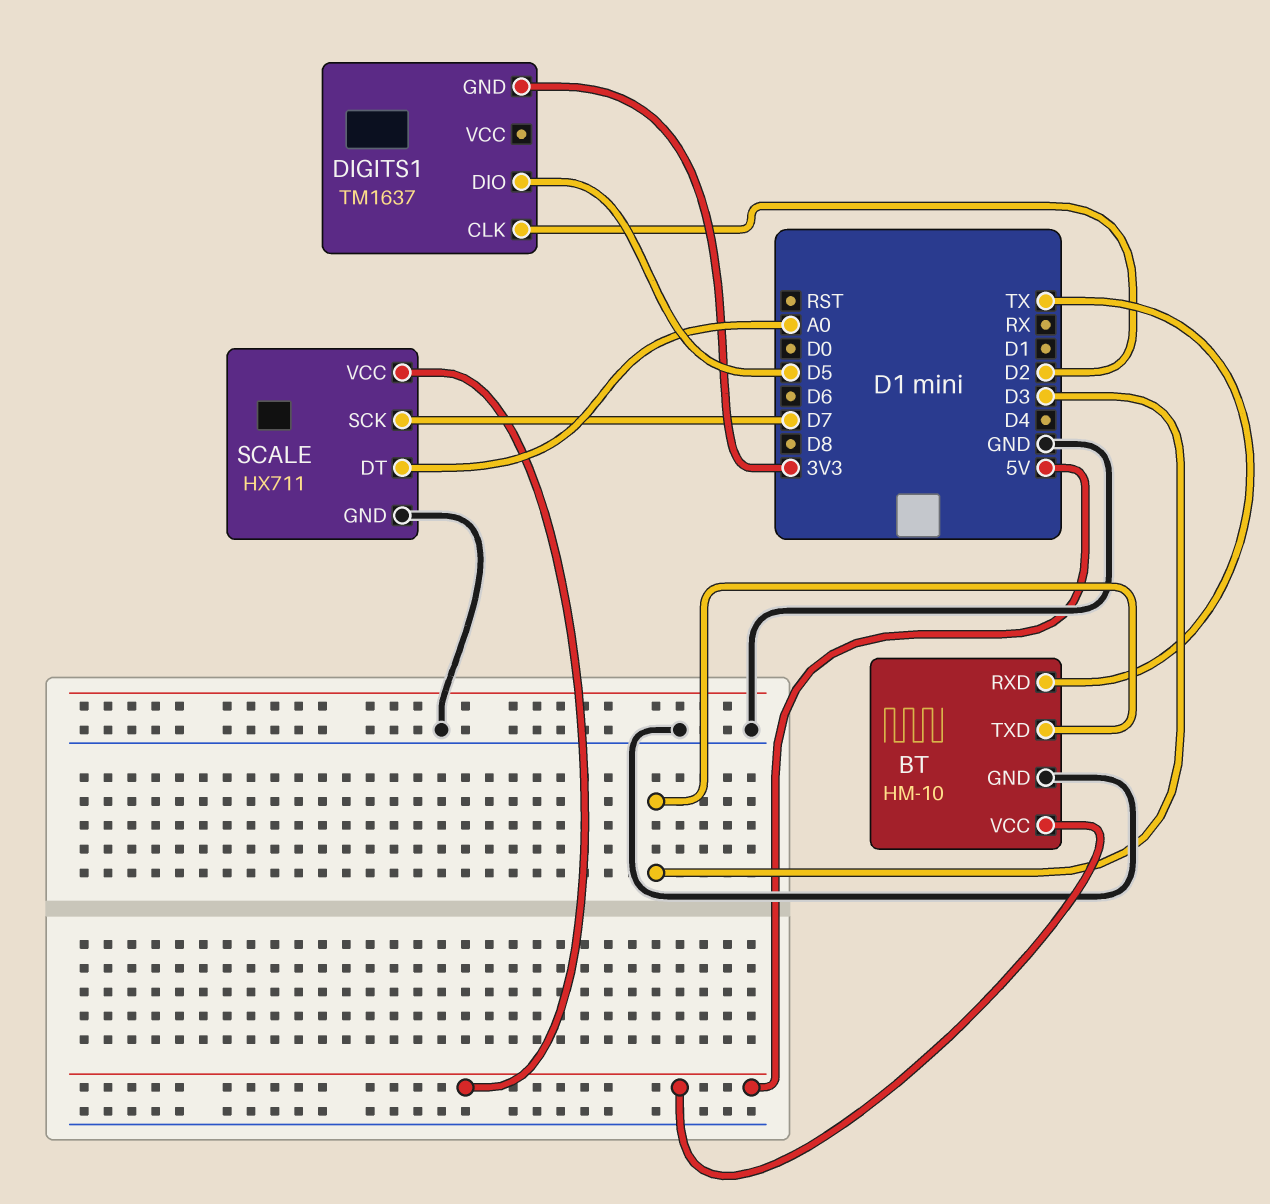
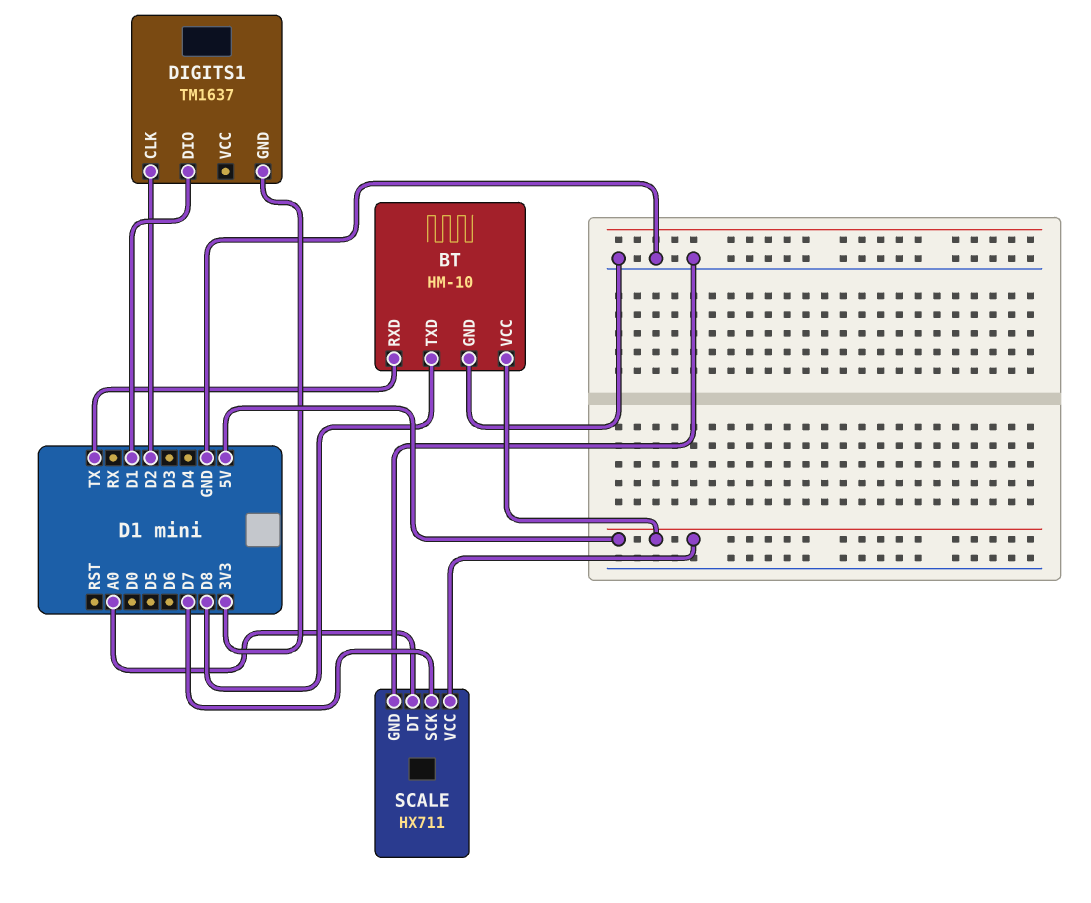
BT pin TXD: D3 -> D8
DIGITS1 pin DIO: D5 -> D1

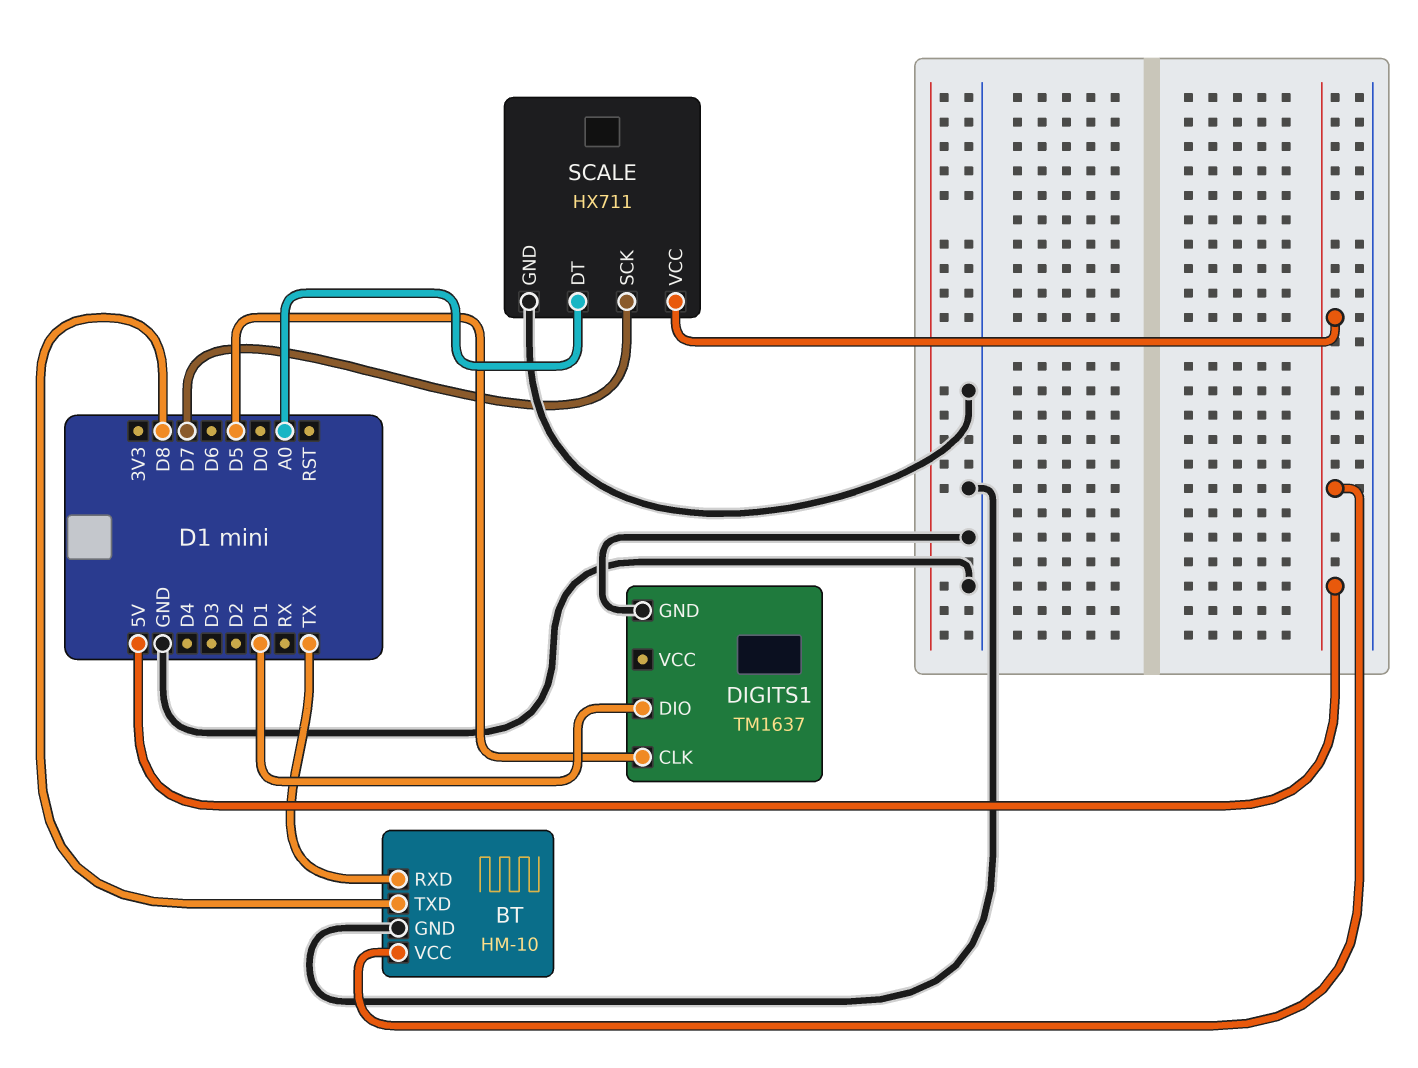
DIGITS1 pin CLK: D2 -> D5
DIGITS1 pin GND: 3V3 -> GND

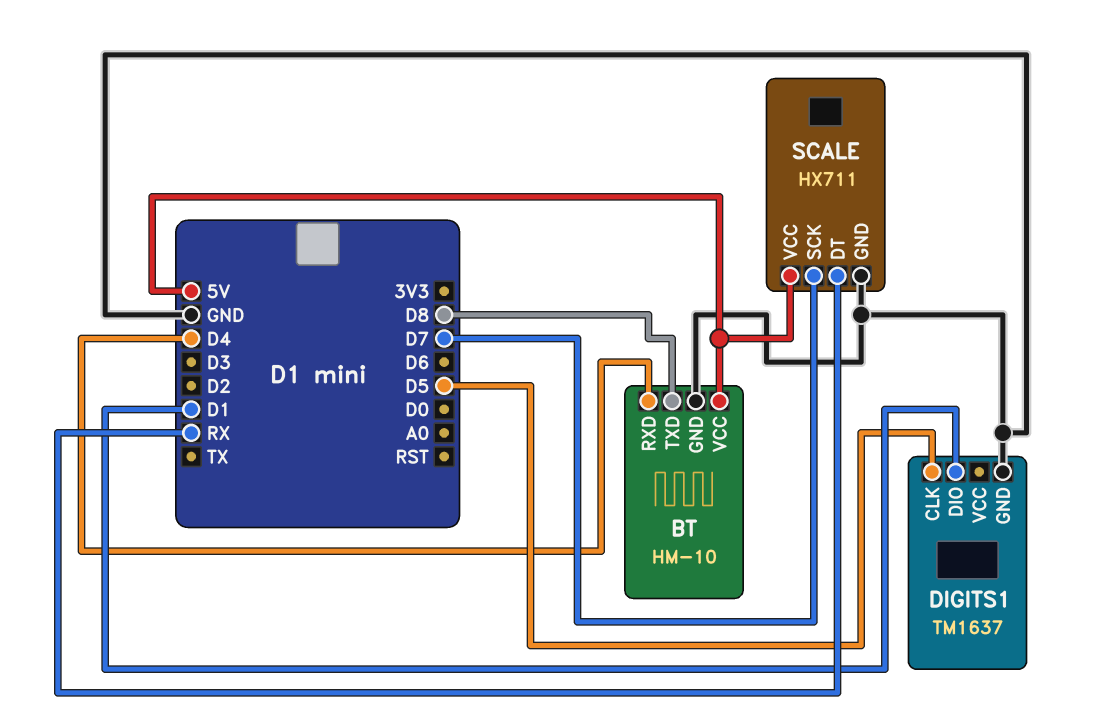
BT pin RXD: TX -> D4
SCALE pin DT: A0 -> RX

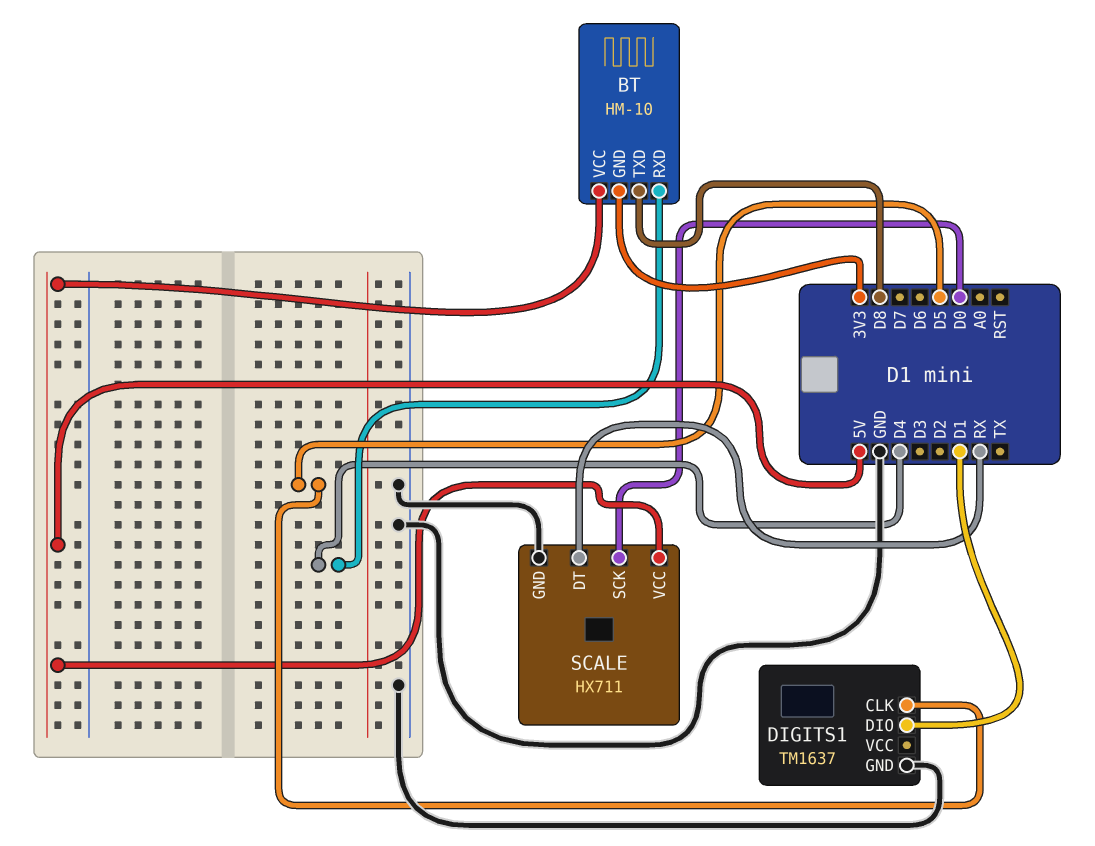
BT pin GND: GND -> 3V3
SCALE pin SCK: D7 -> D0

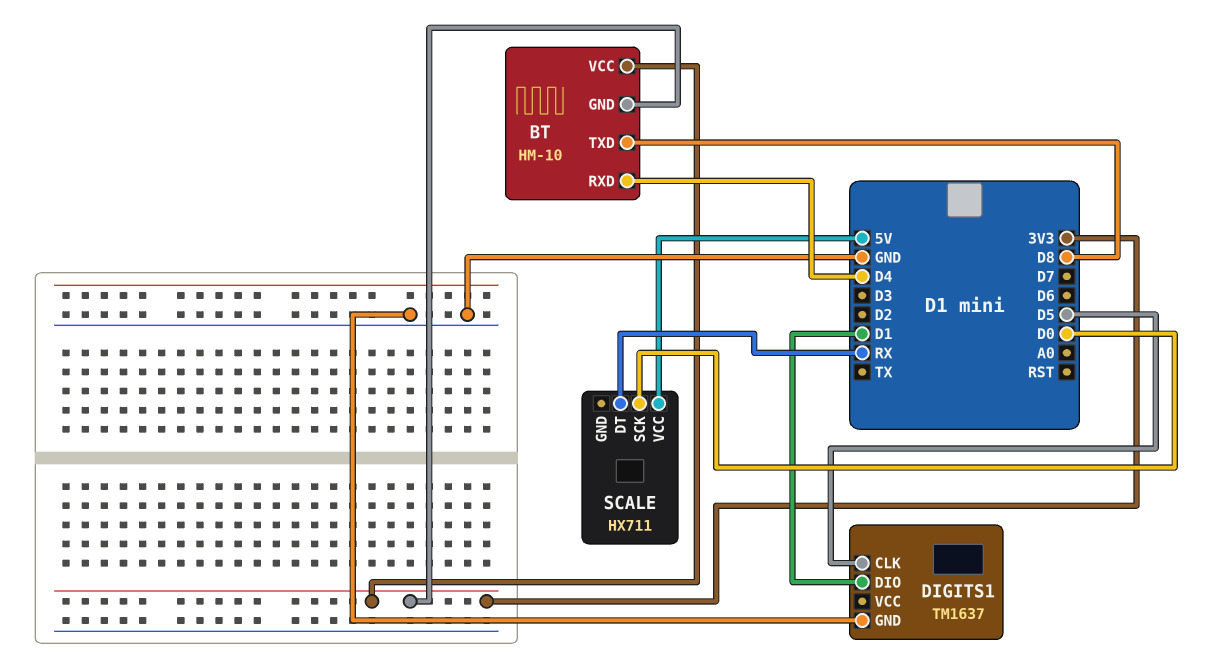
BT pin VCC: 5V -> 3V3
SCALE pin GND: GND -> none

